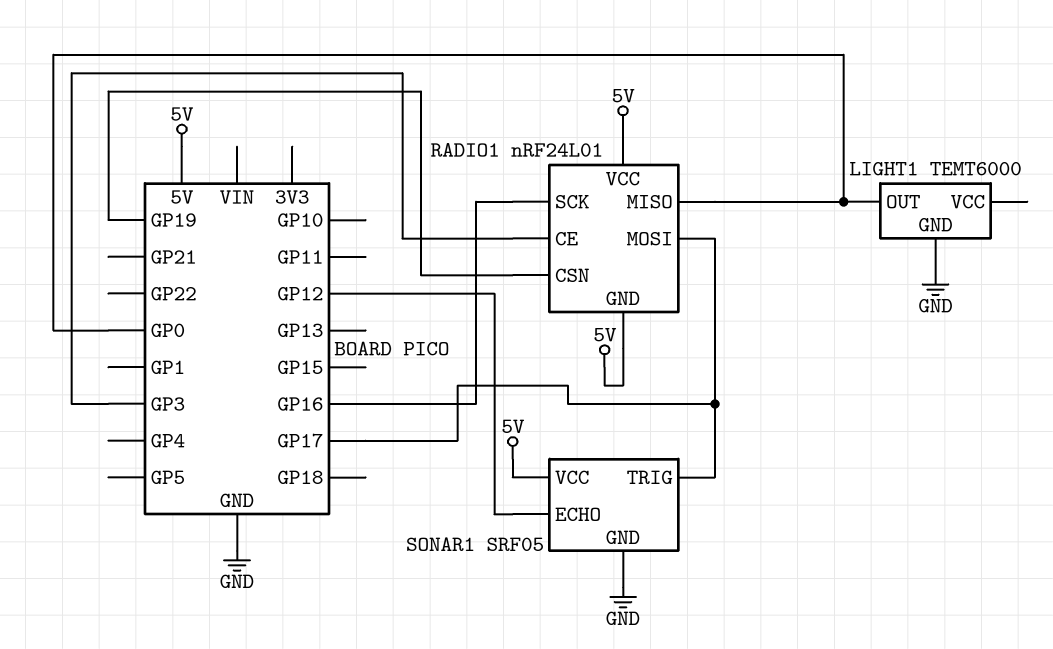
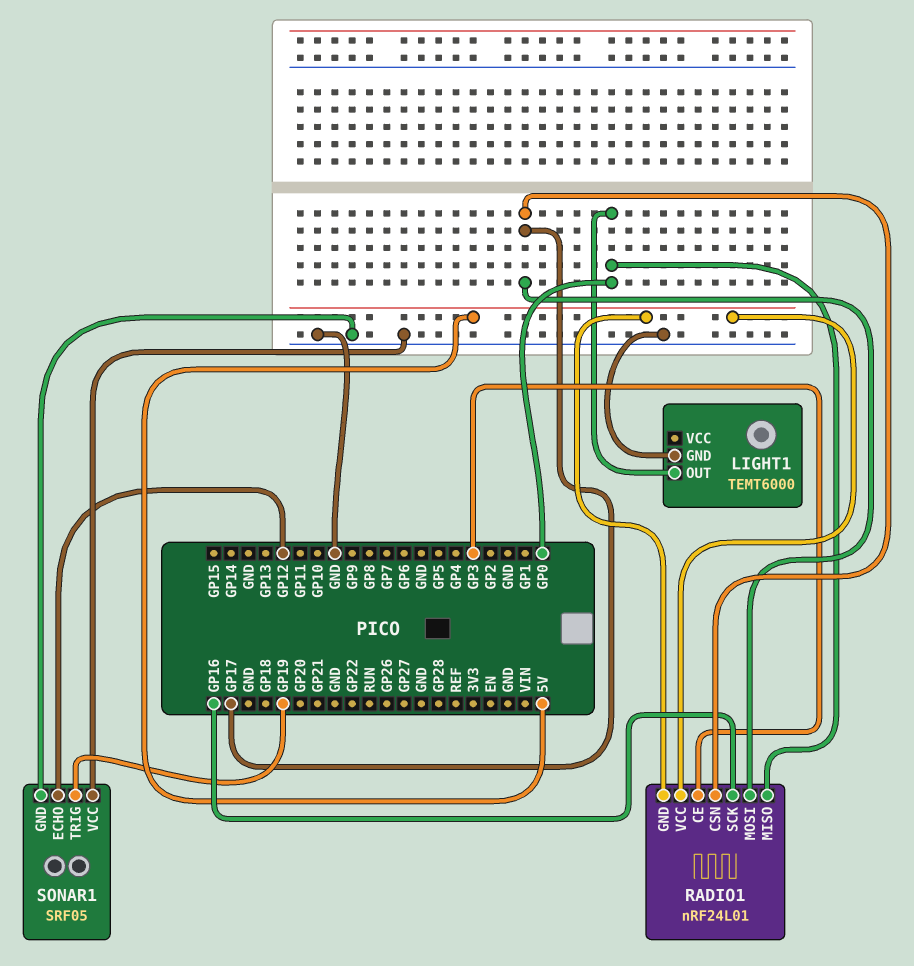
RADIO1 pin CSN: GP19 -> GP17
SONAR1 pin TRIG: GP17 -> GP19
SONAR1 pin VCC: 5V -> GND

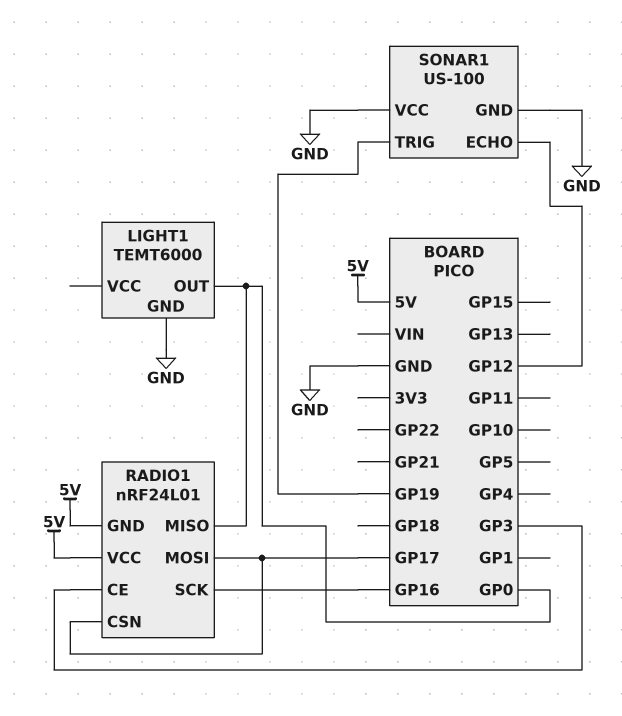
SONAR1: SRF05 -> US-100

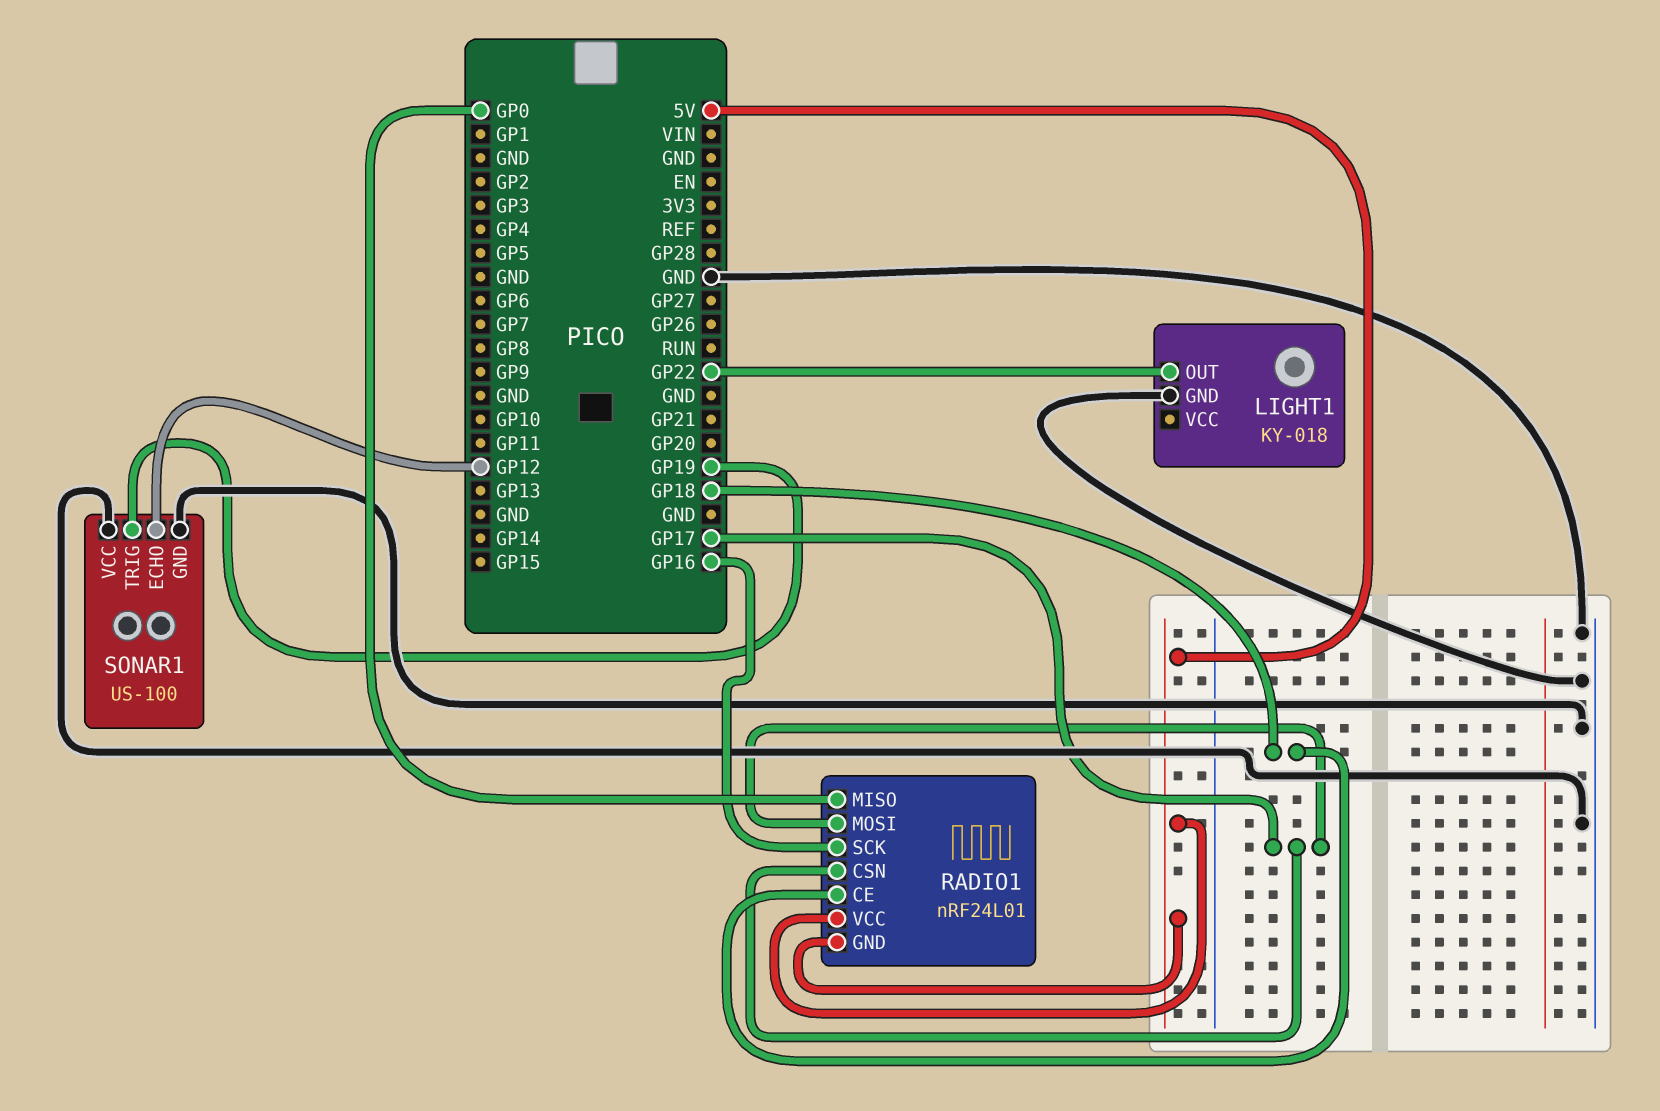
LIGHT1: TEMT6000 -> KY-018
LIGHT1 pin OUT: GP0 -> GP22
RADIO1 pin CE: GP3 -> GP18

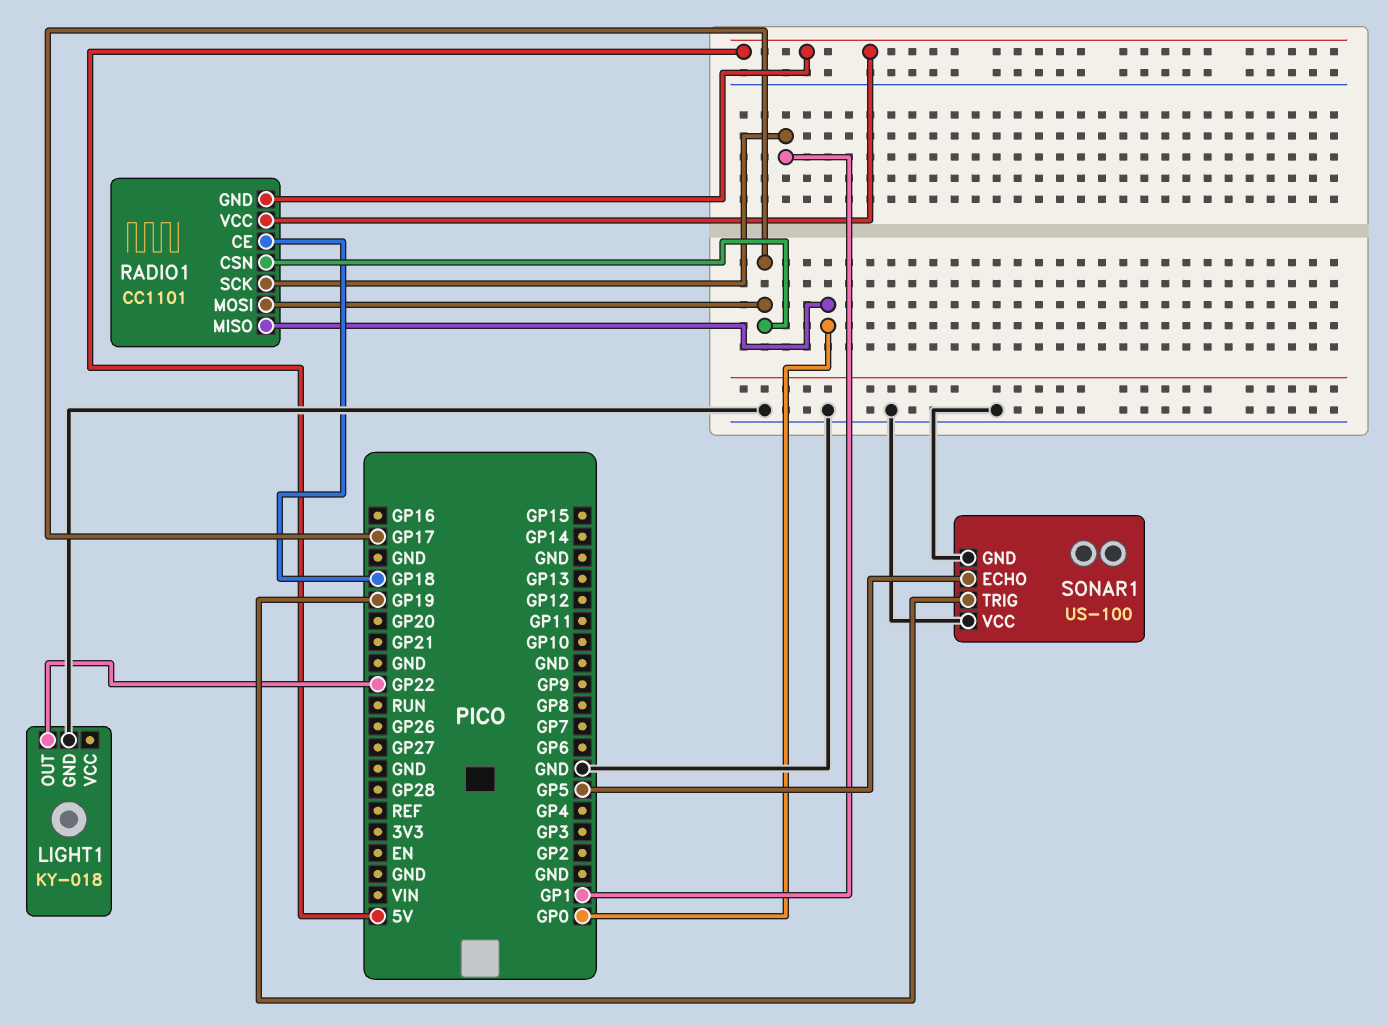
RADIO1: nRF24L01 -> CC1101
RADIO1 pin SCK: GP16 -> GP1
SONAR1 pin ECHO: GP12 -> GP5

